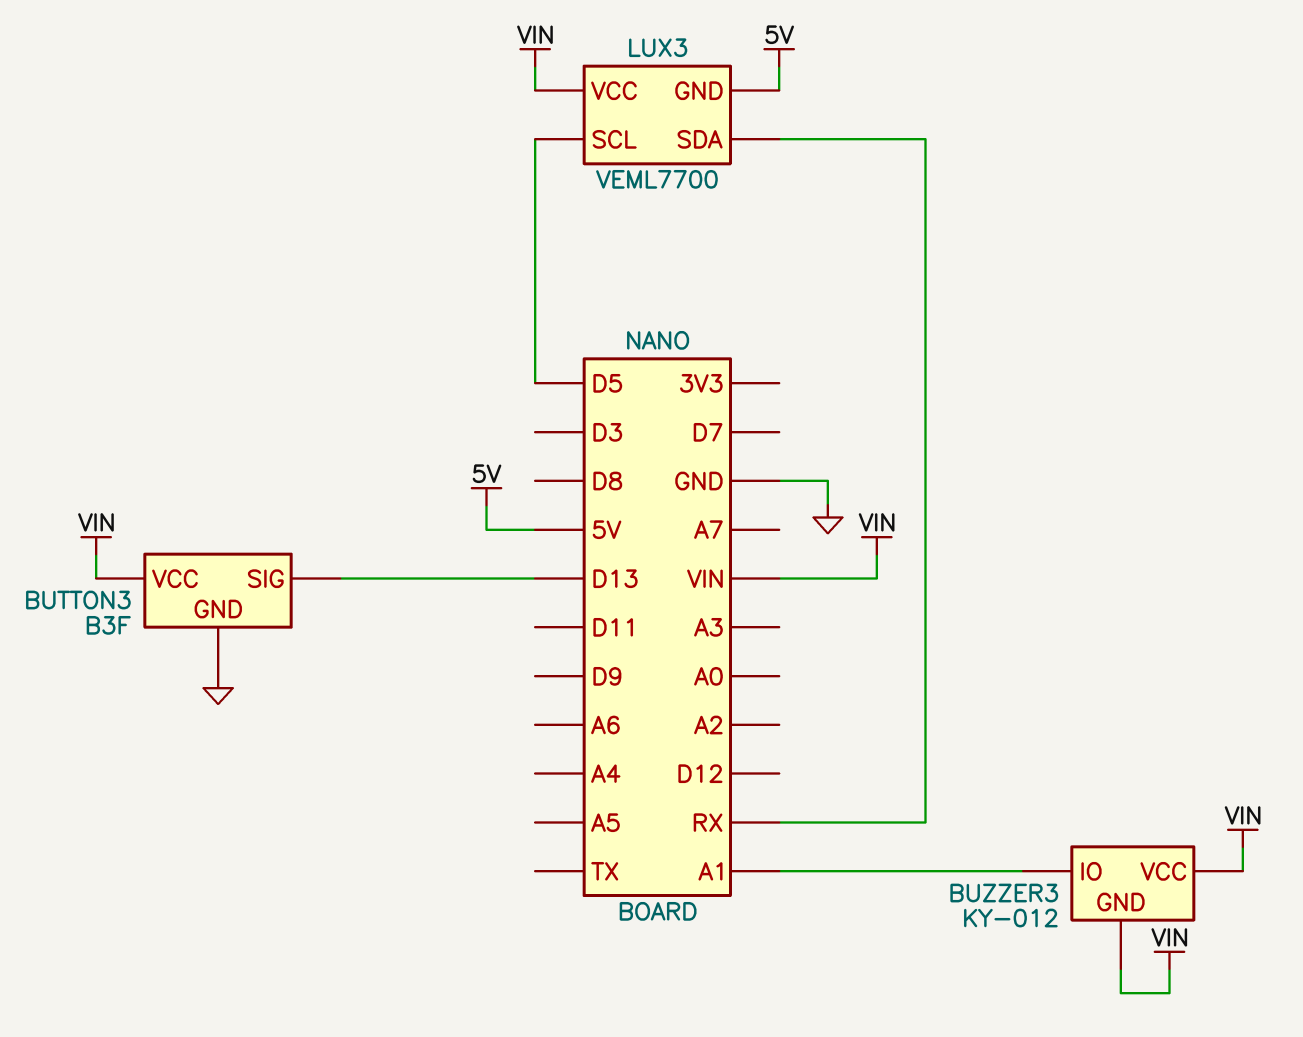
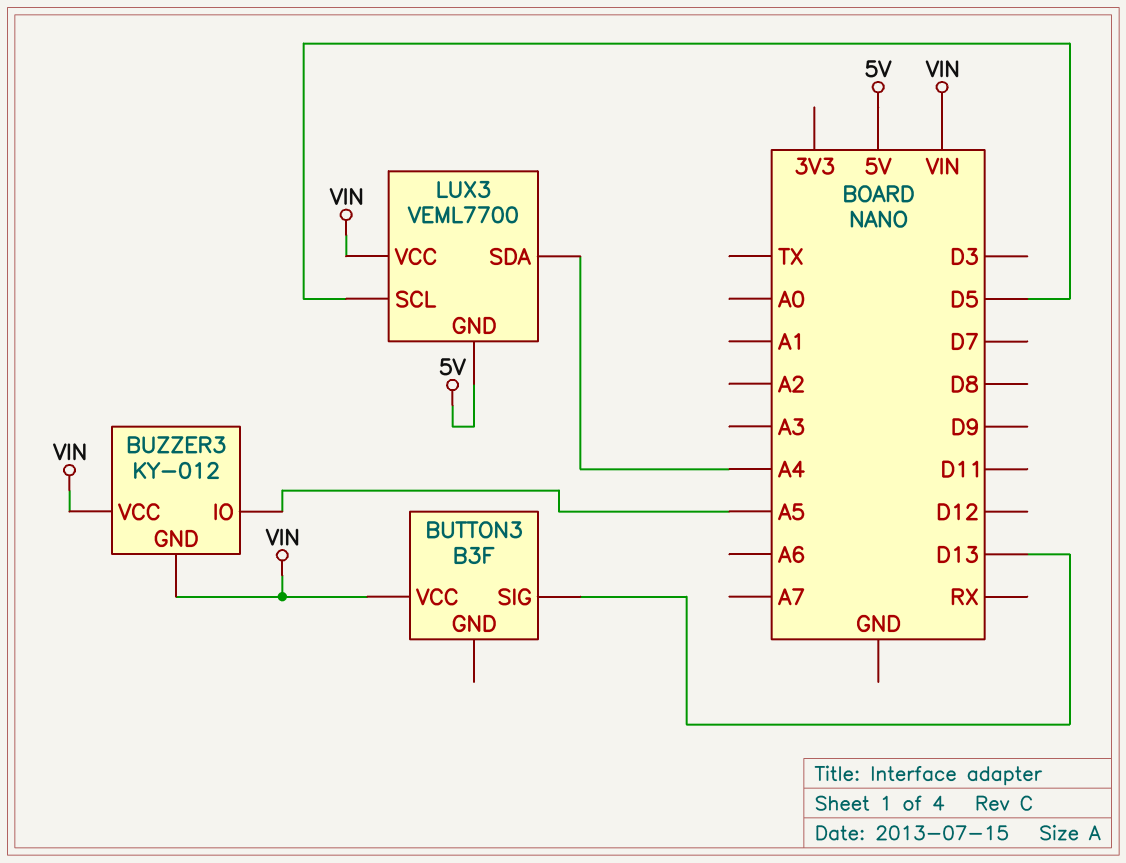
BUTTON3 pin GND: GND -> none
BUZZER3 pin IO: A1 -> A5
LUX3 pin SDA: RX -> A4

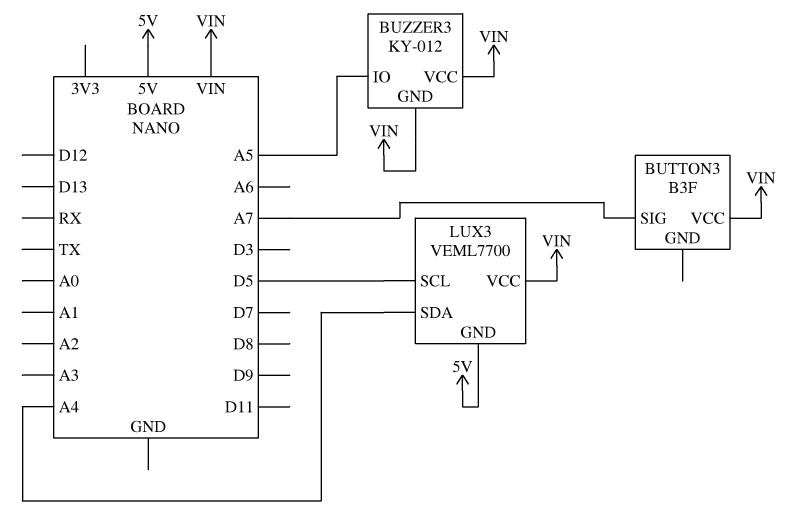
BUTTON3 pin SIG: D13 -> A7

